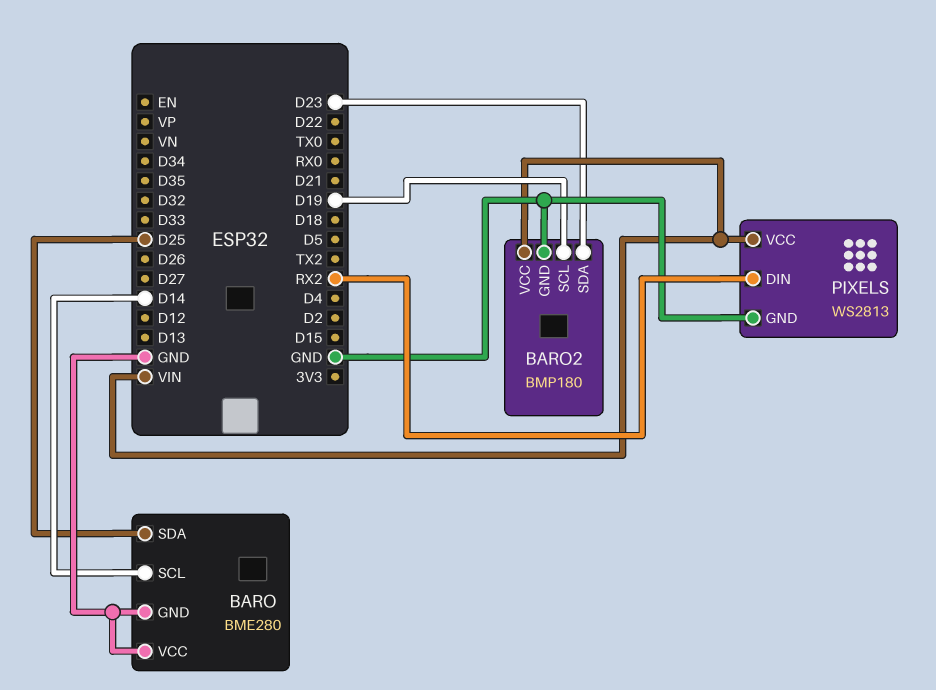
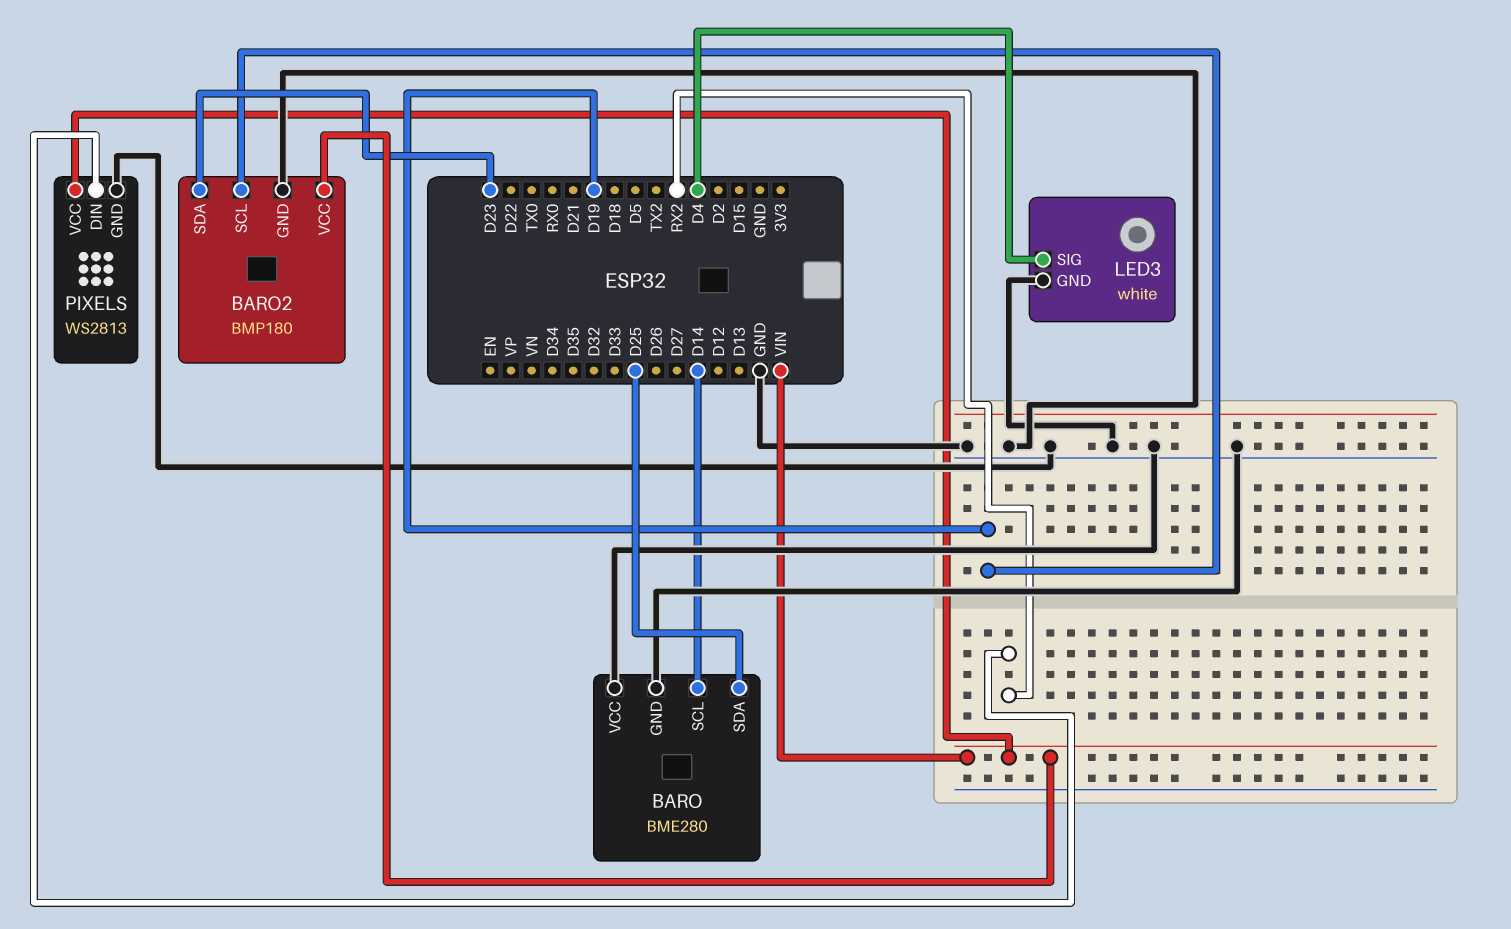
LED3: none -> white
LED3 pin GND: none -> GND
LED3 pin SIG: none -> D4

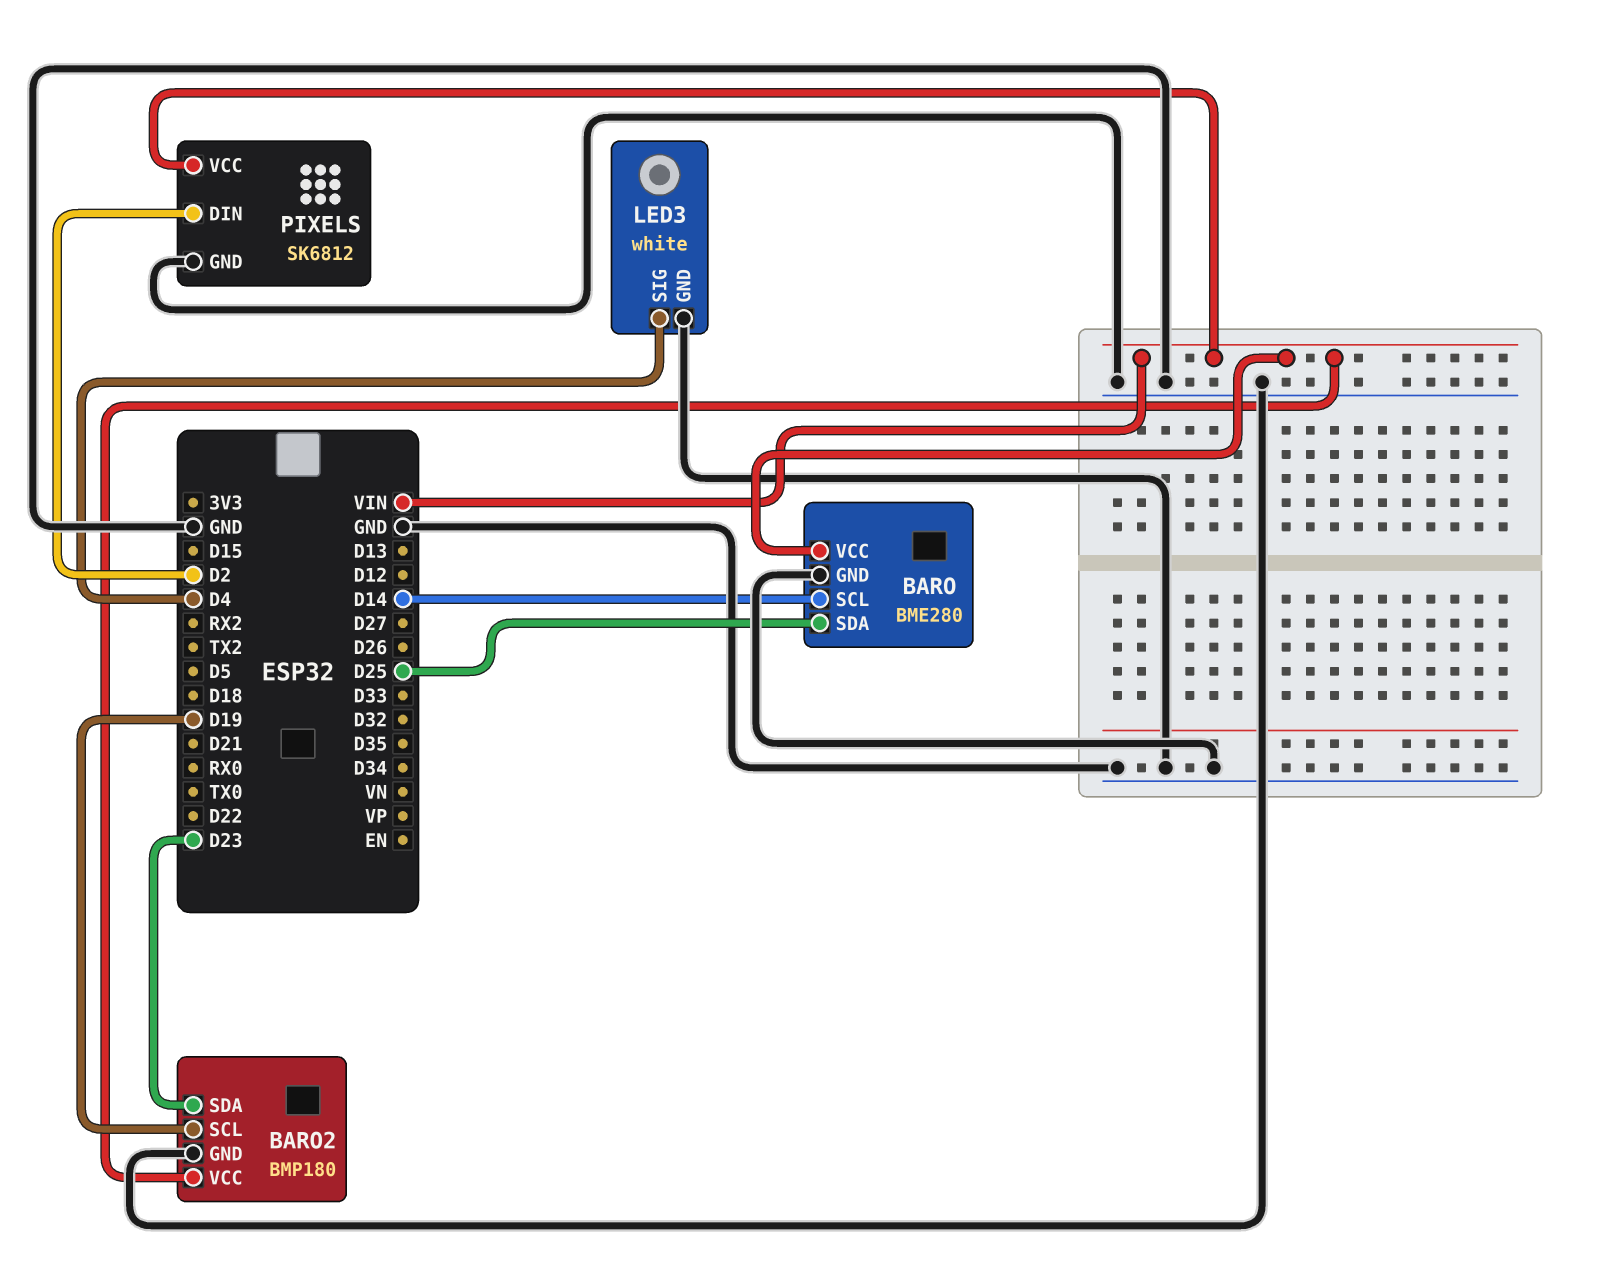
BARO pin VCC: GND -> VIN
PIXELS: WS2813 -> SK6812
PIXELS pin DIN: RX2 -> D2

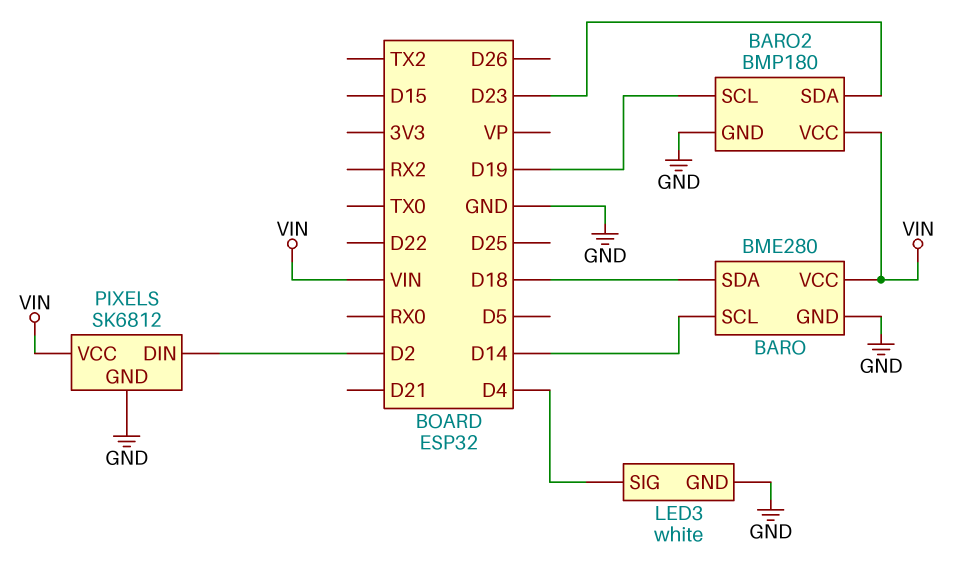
BARO pin SDA: D25 -> D18

